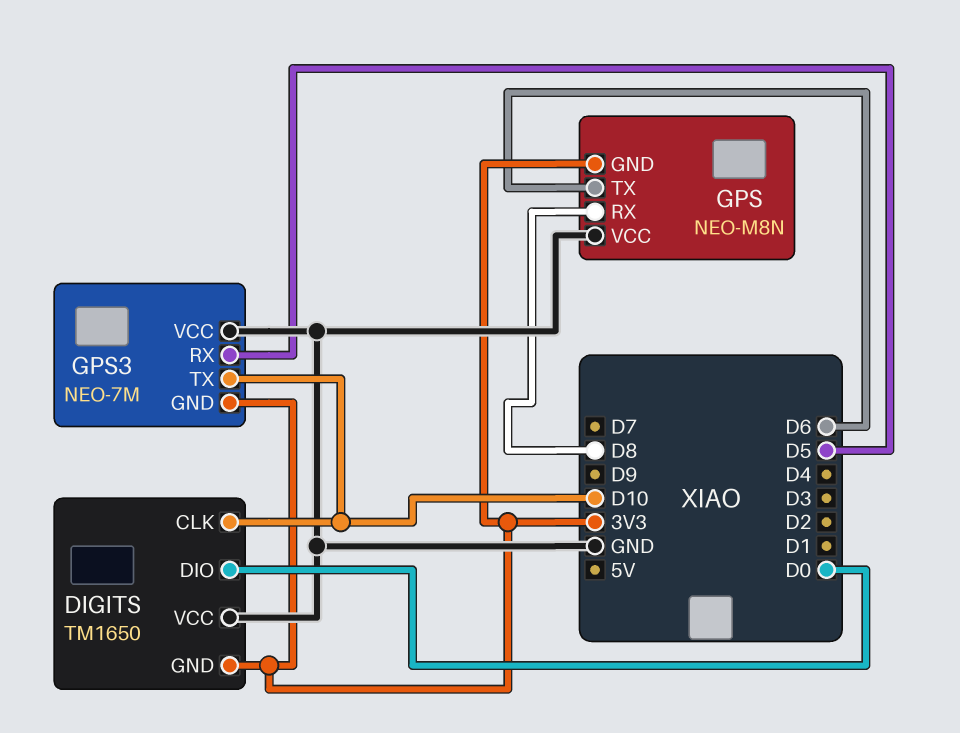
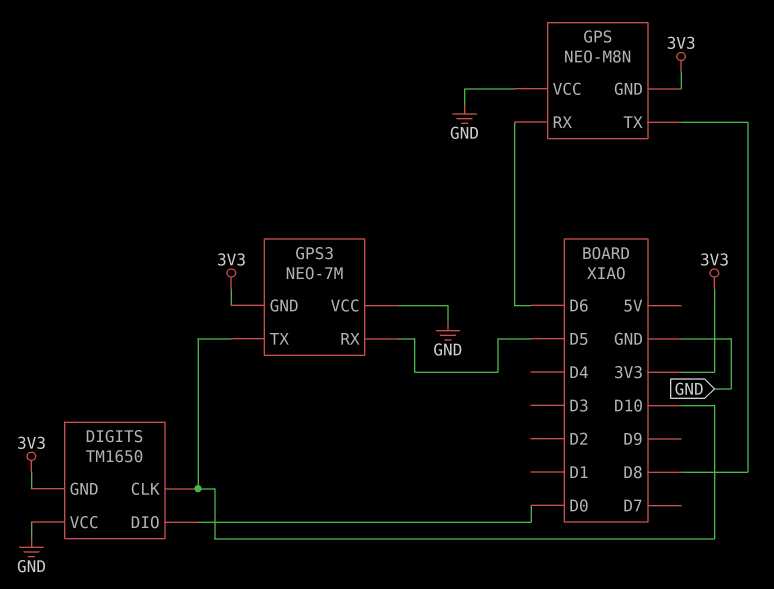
GPS pin RX: D8 -> D6
GPS pin TX: D6 -> D8

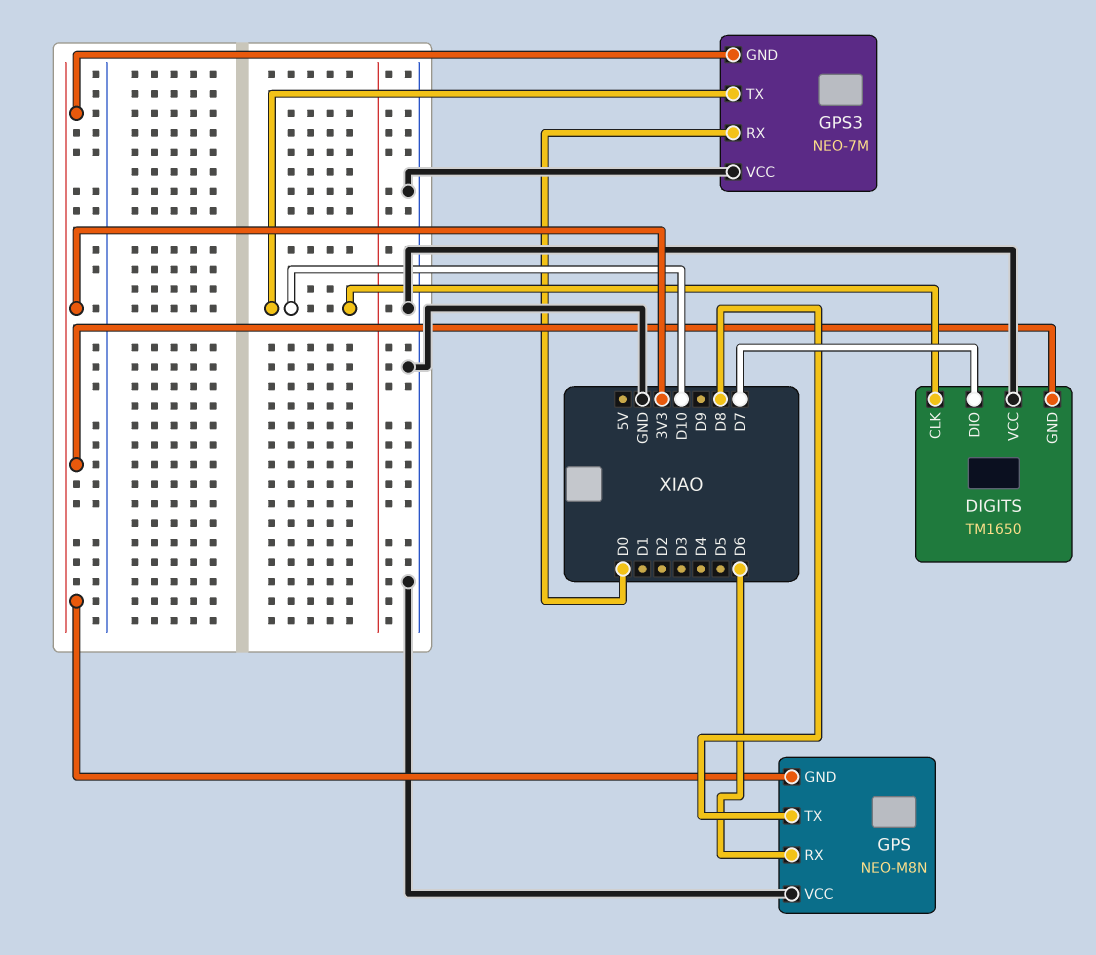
DIGITS pin DIO: D0 -> D7
GPS3 pin RX: D5 -> D0

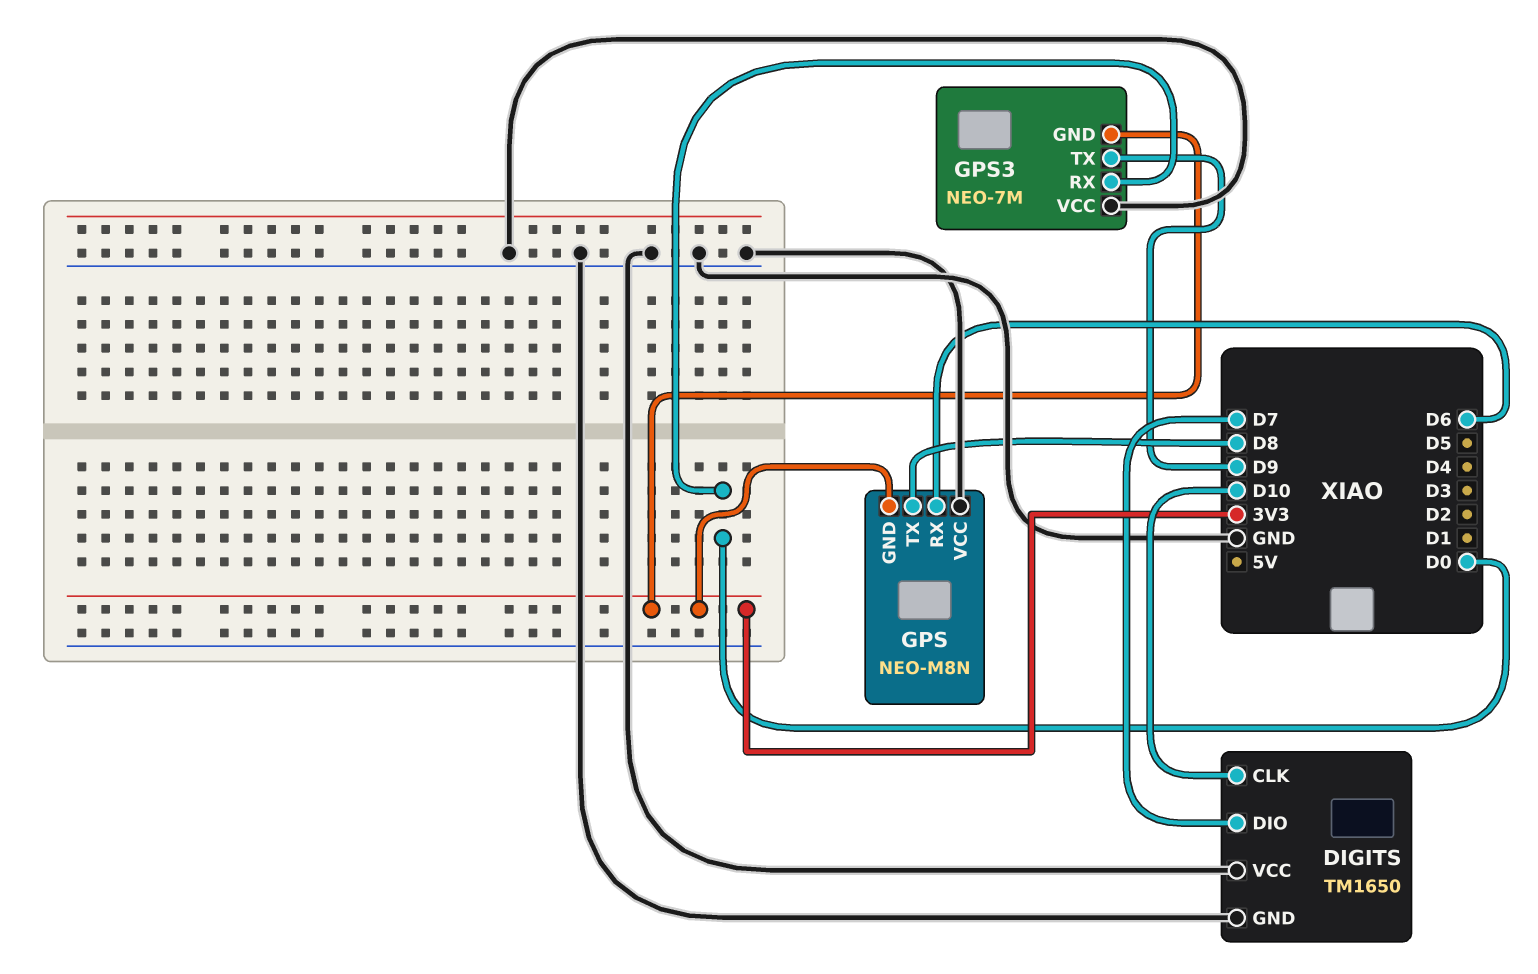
DIGITS pin GND: 3V3 -> GND
GPS3 pin TX: D10 -> D9

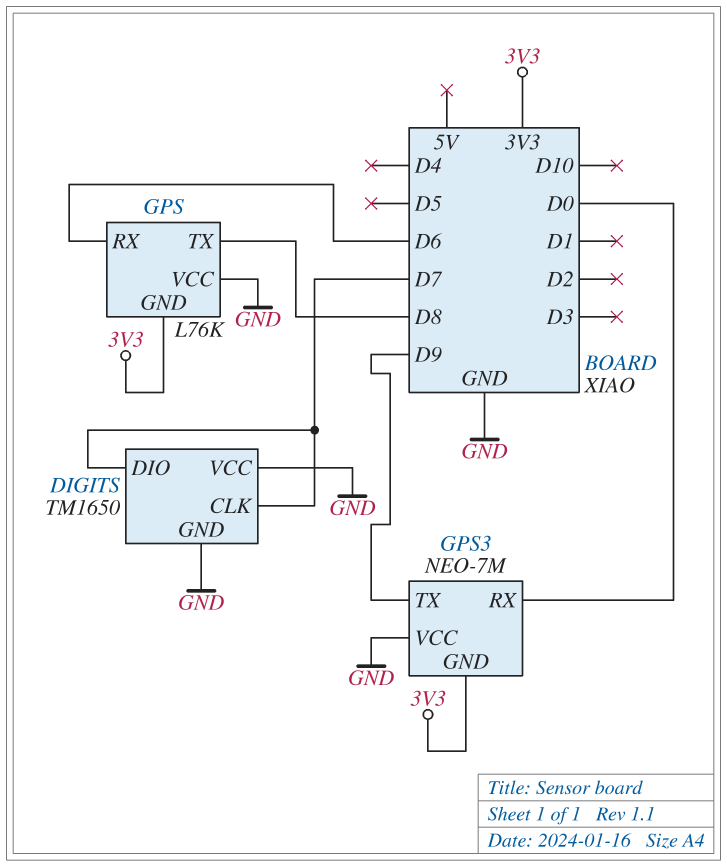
DIGITS pin CLK: D10 -> D7
GPS: NEO-M8N -> L76K

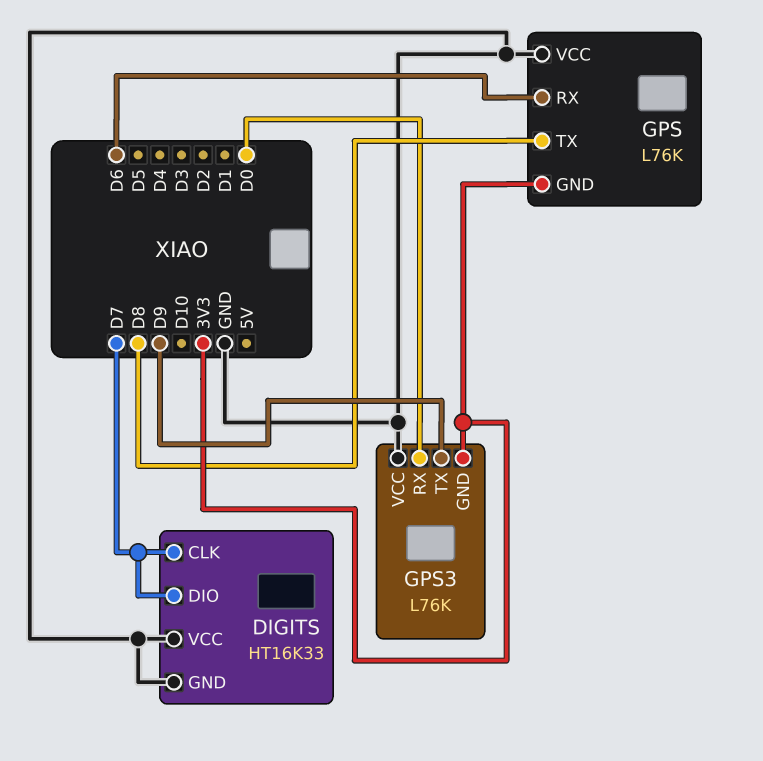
DIGITS: TM1650 -> HT16K33
GPS3: NEO-7M -> L76K

